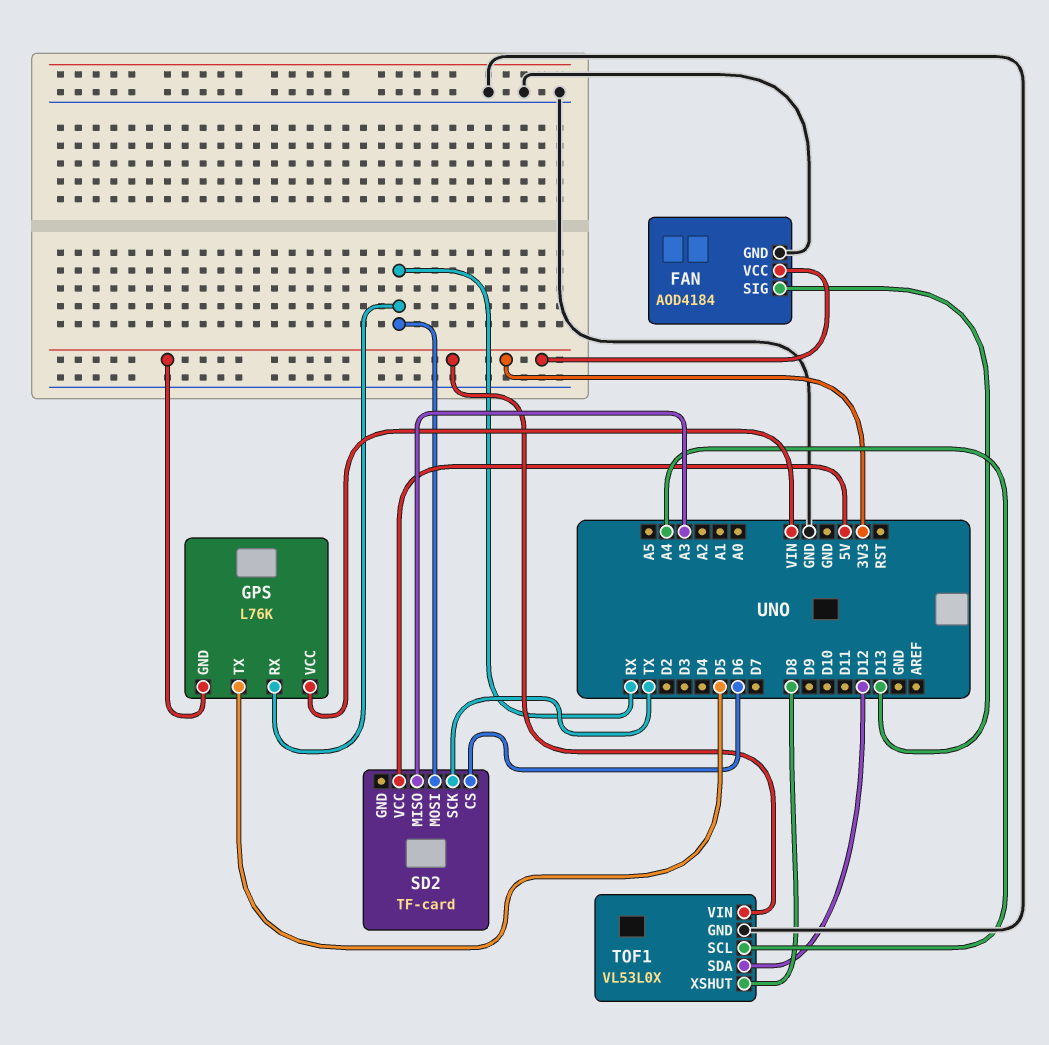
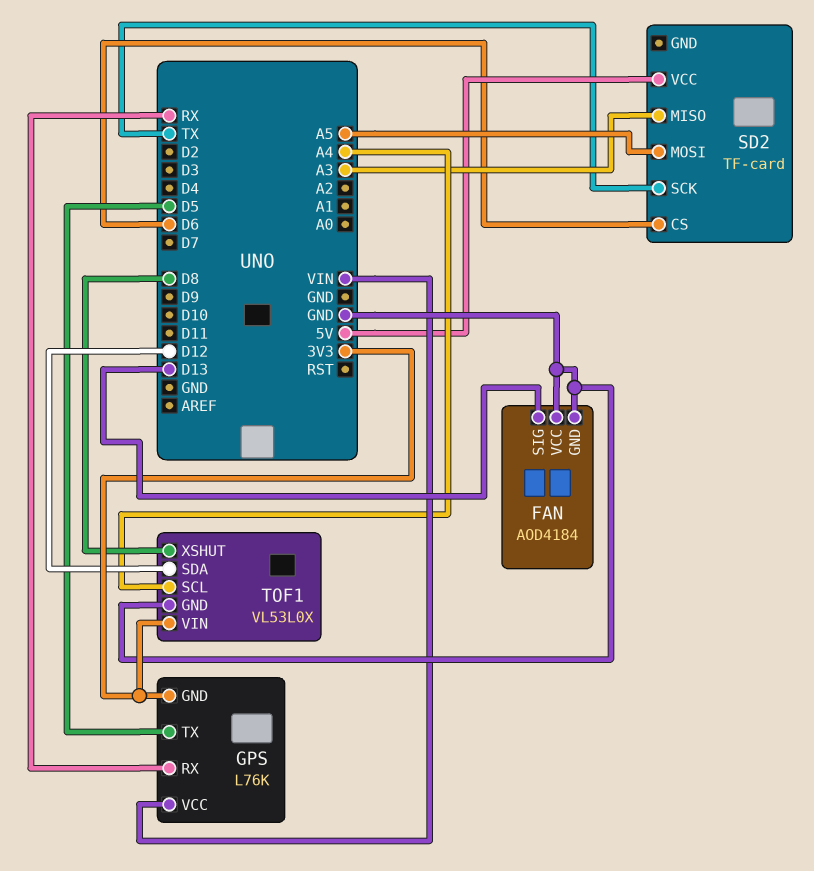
FAN pin VCC: 3V3 -> GND
SD2 pin MOSI: RX -> A5

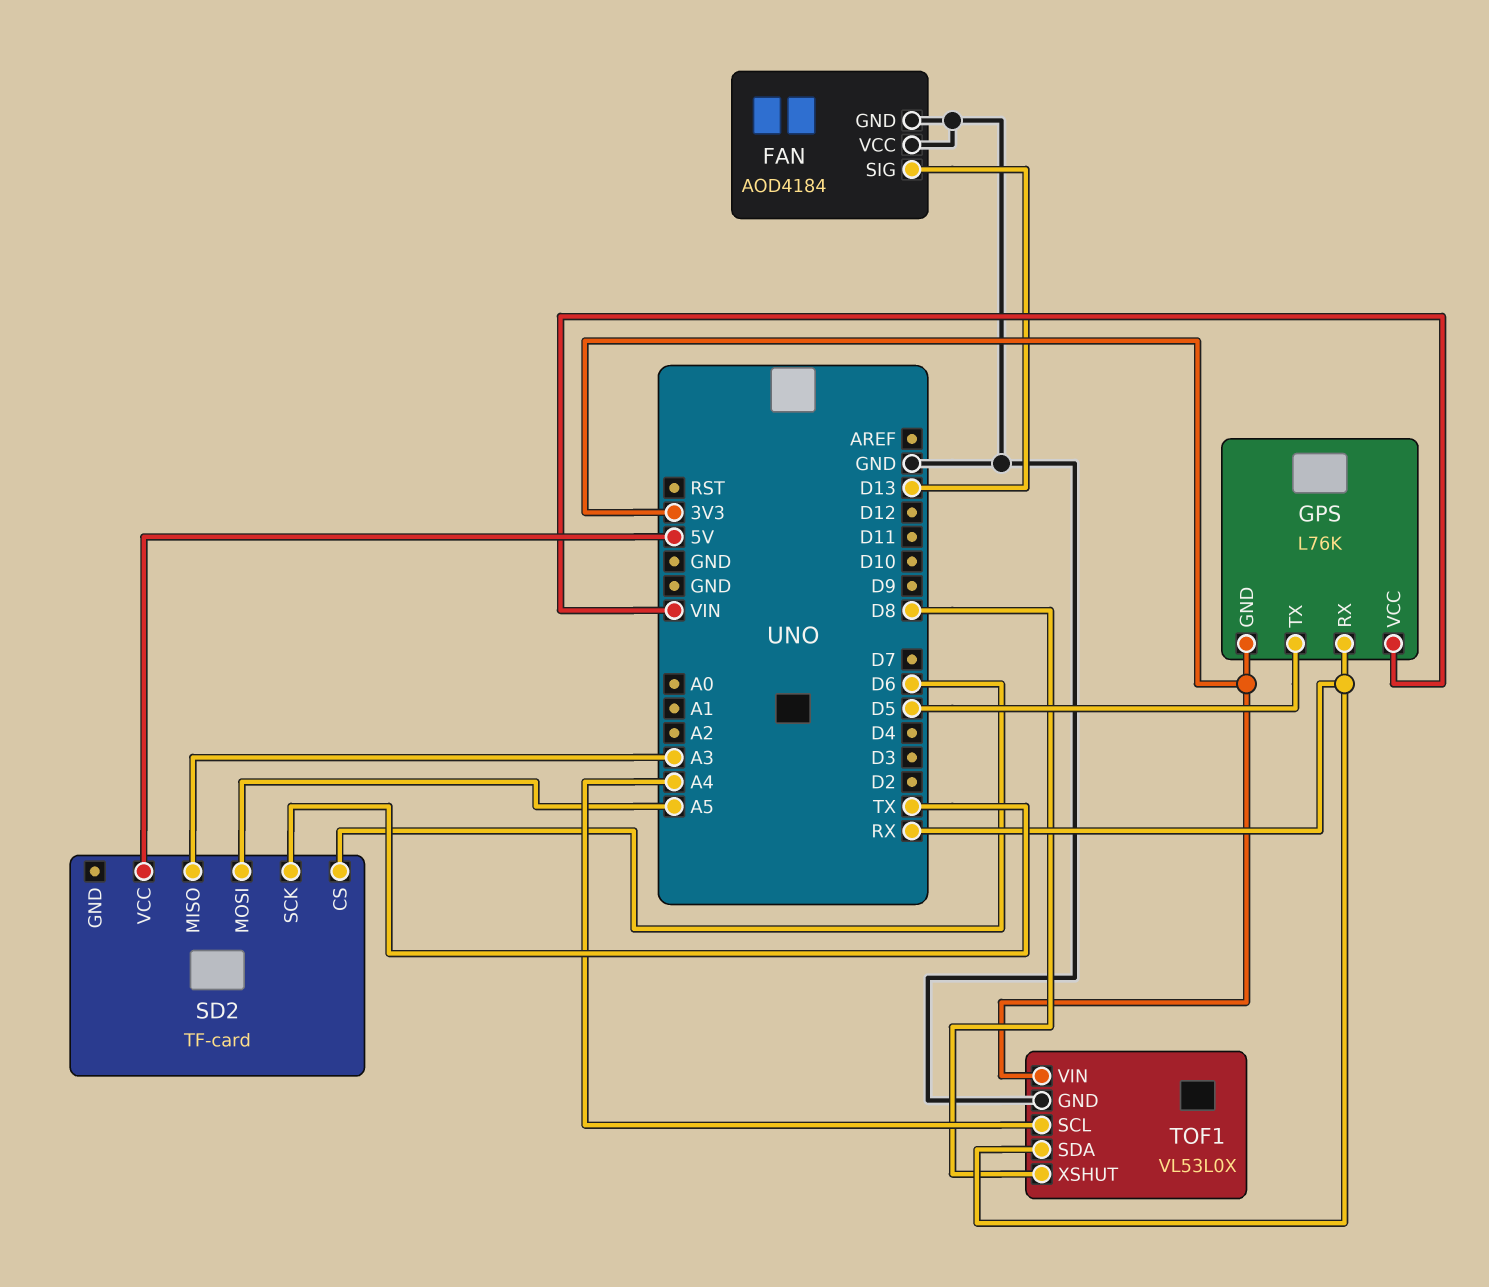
TOF1 pin SDA: D12 -> RX

